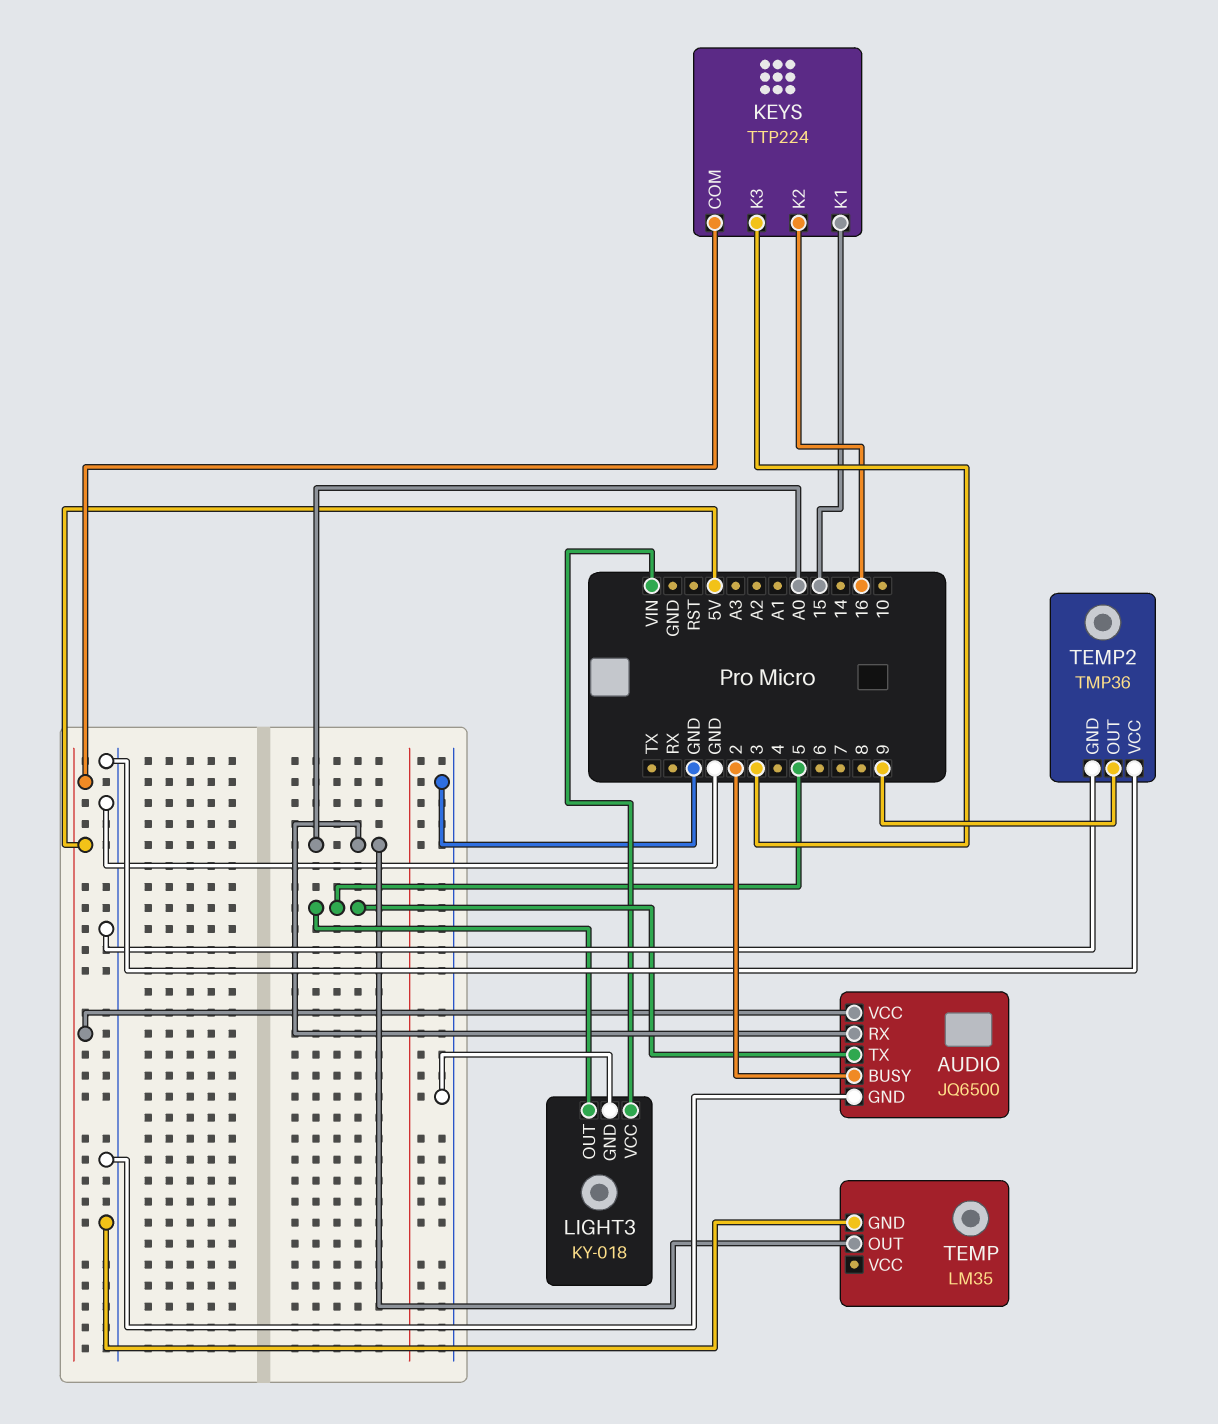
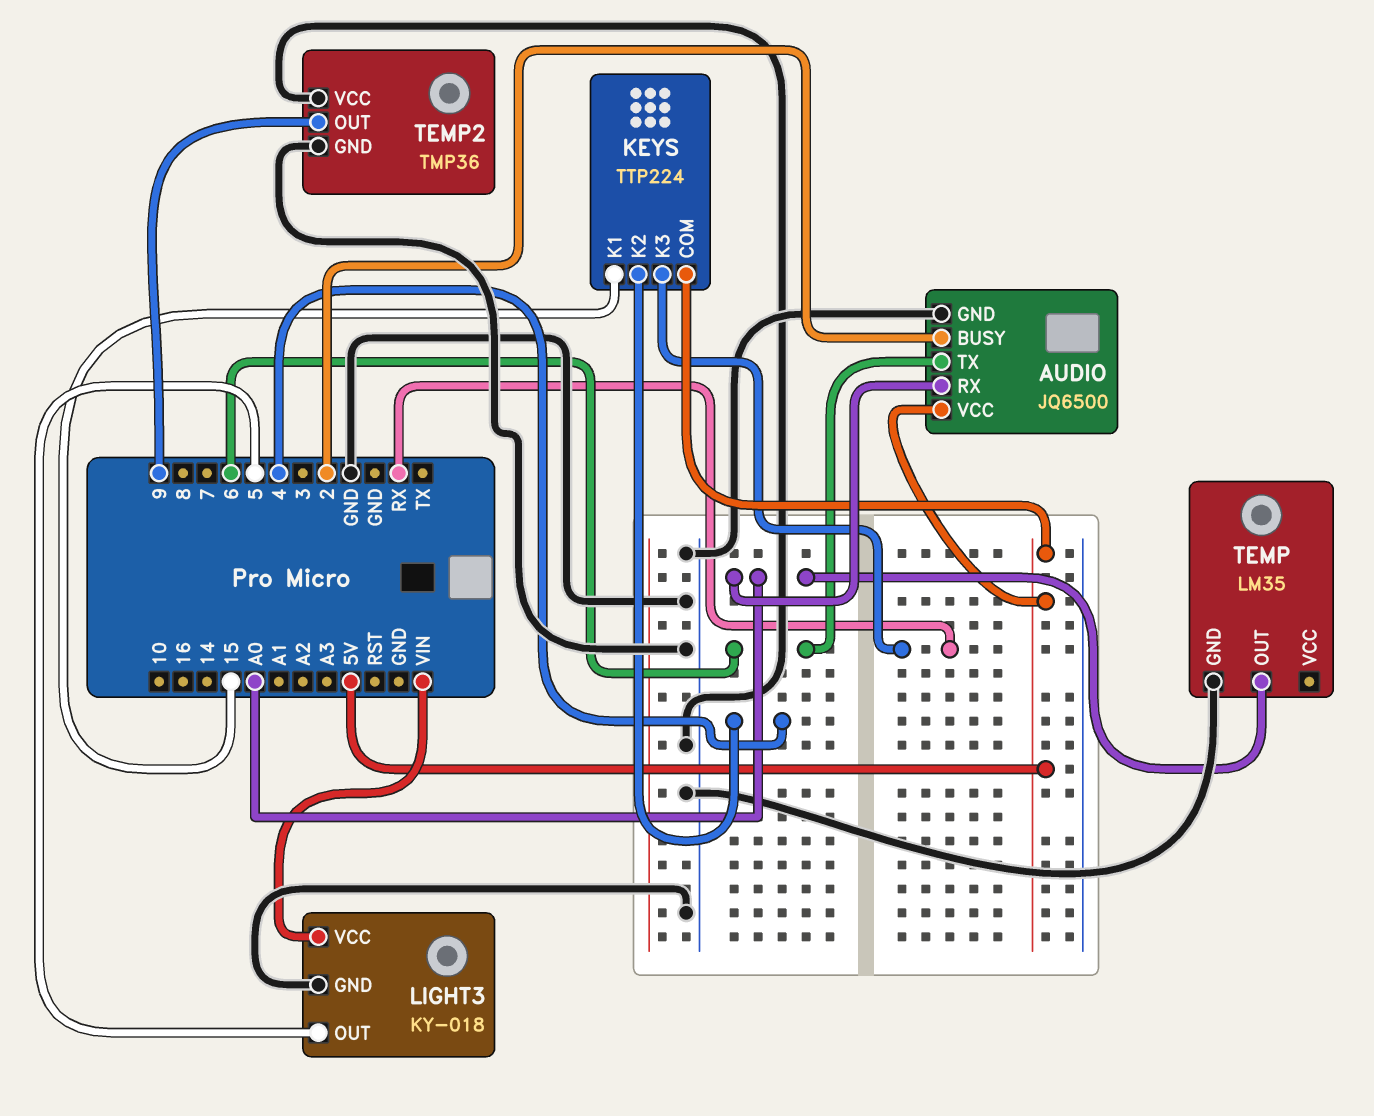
AUDIO pin TX: 5 -> 6
KEYS pin K2: 16 -> 4
KEYS pin K3: 3 -> RX

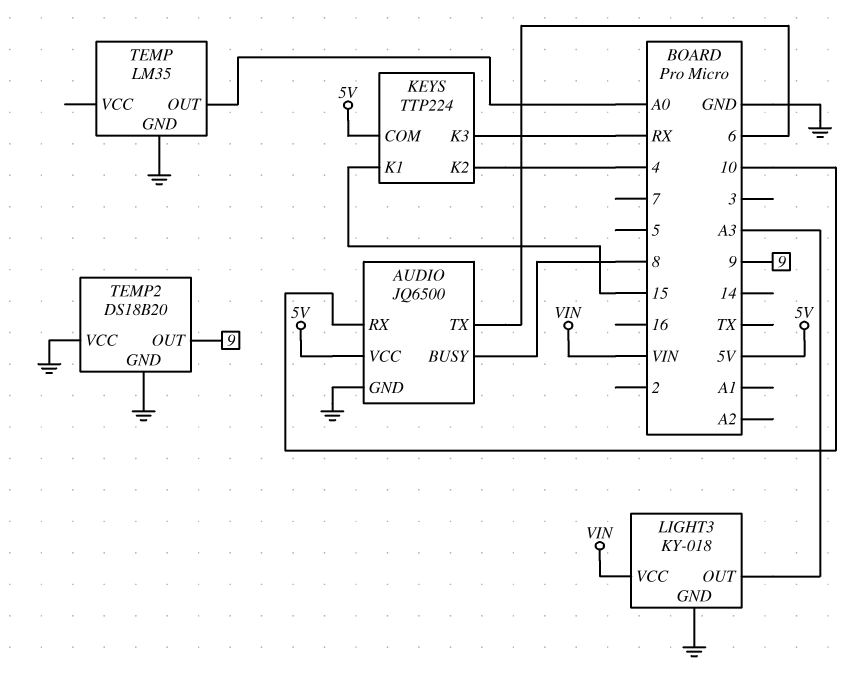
AUDIO pin BUSY: 2 -> 8
AUDIO pin RX: A0 -> 10
LIGHT3 pin OUT: 5 -> A3
TEMP2: TMP36 -> DS18B20

